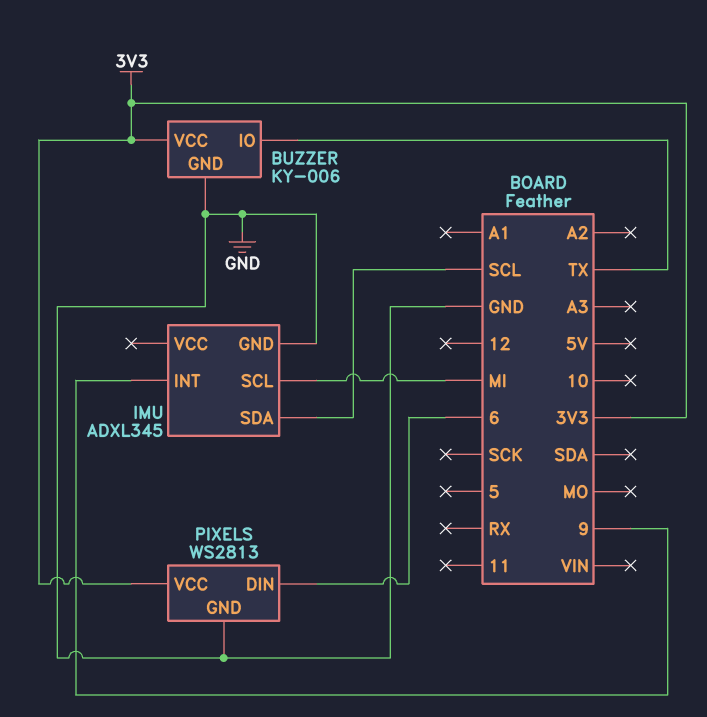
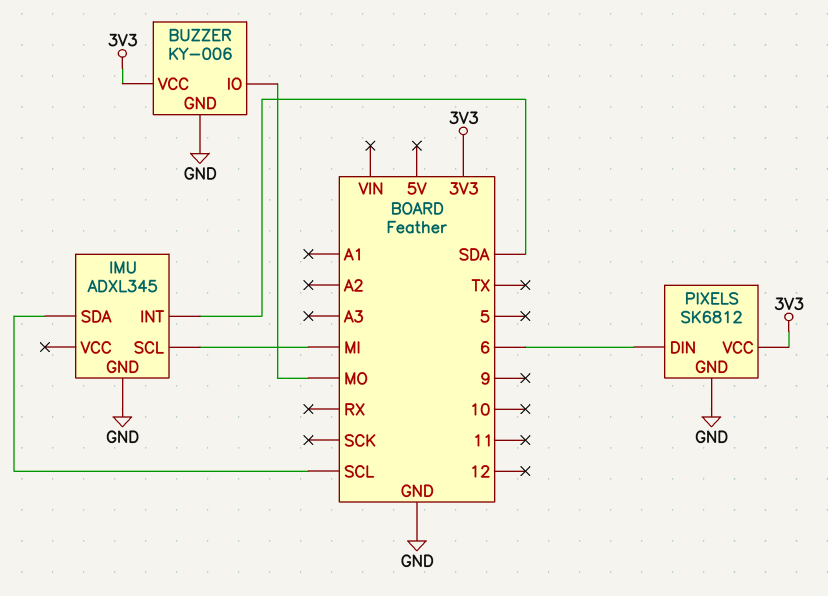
BUZZER pin IO: TX -> MO
IMU pin INT: 9 -> SDA
PIXELS: WS2813 -> SK6812

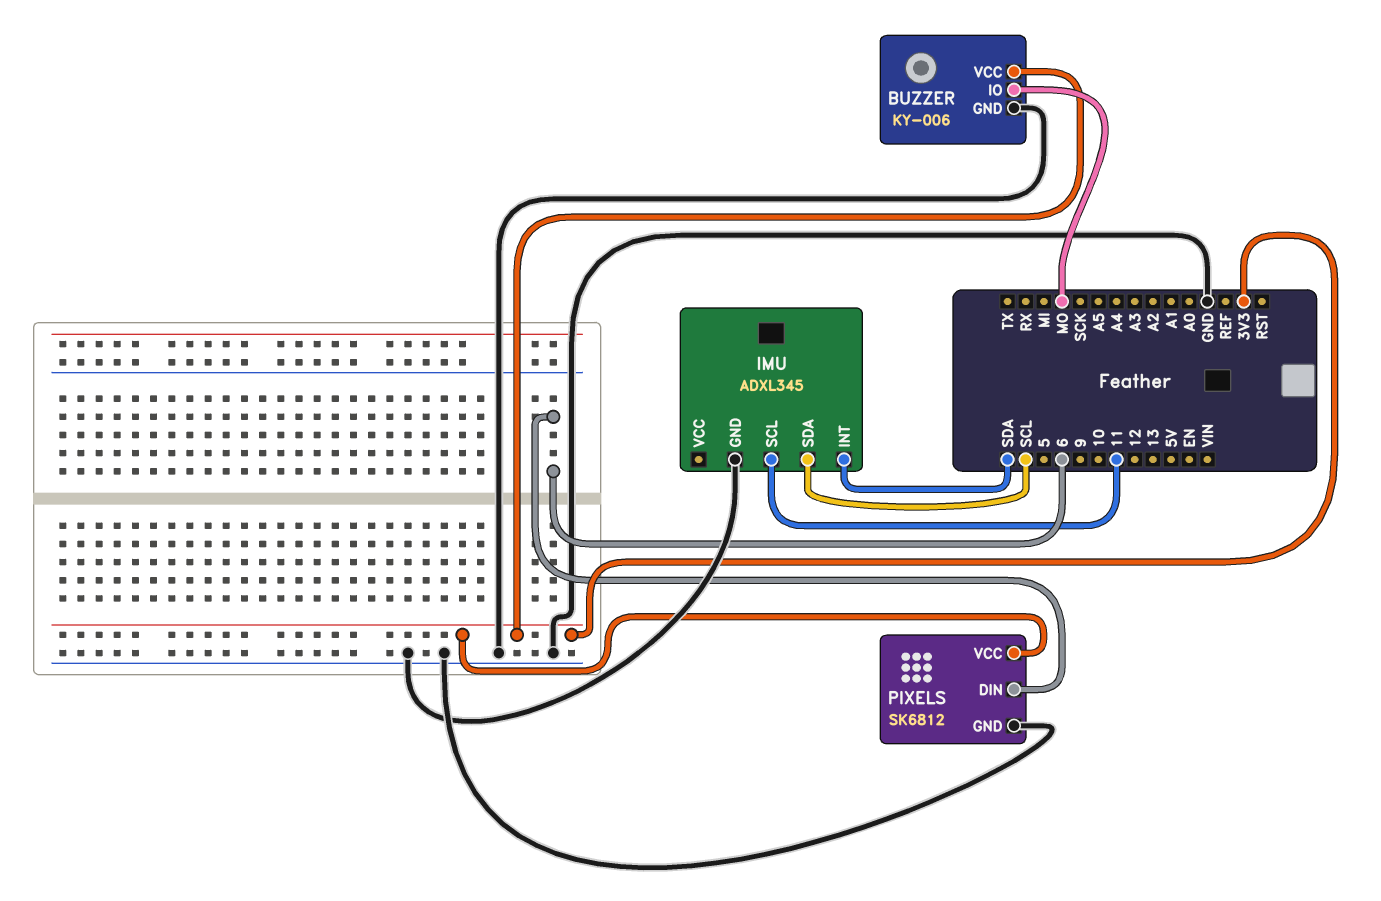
IMU pin SCL: MI -> 11

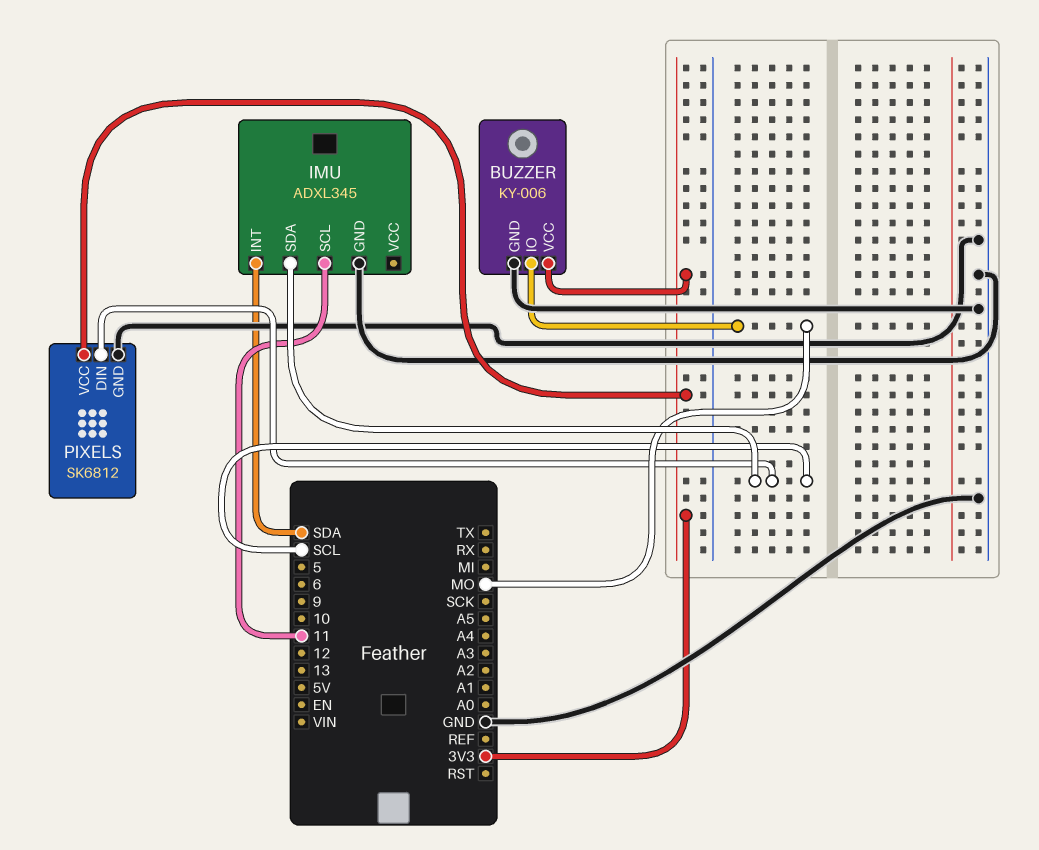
PIXELS pin DIN: 6 -> SCL

